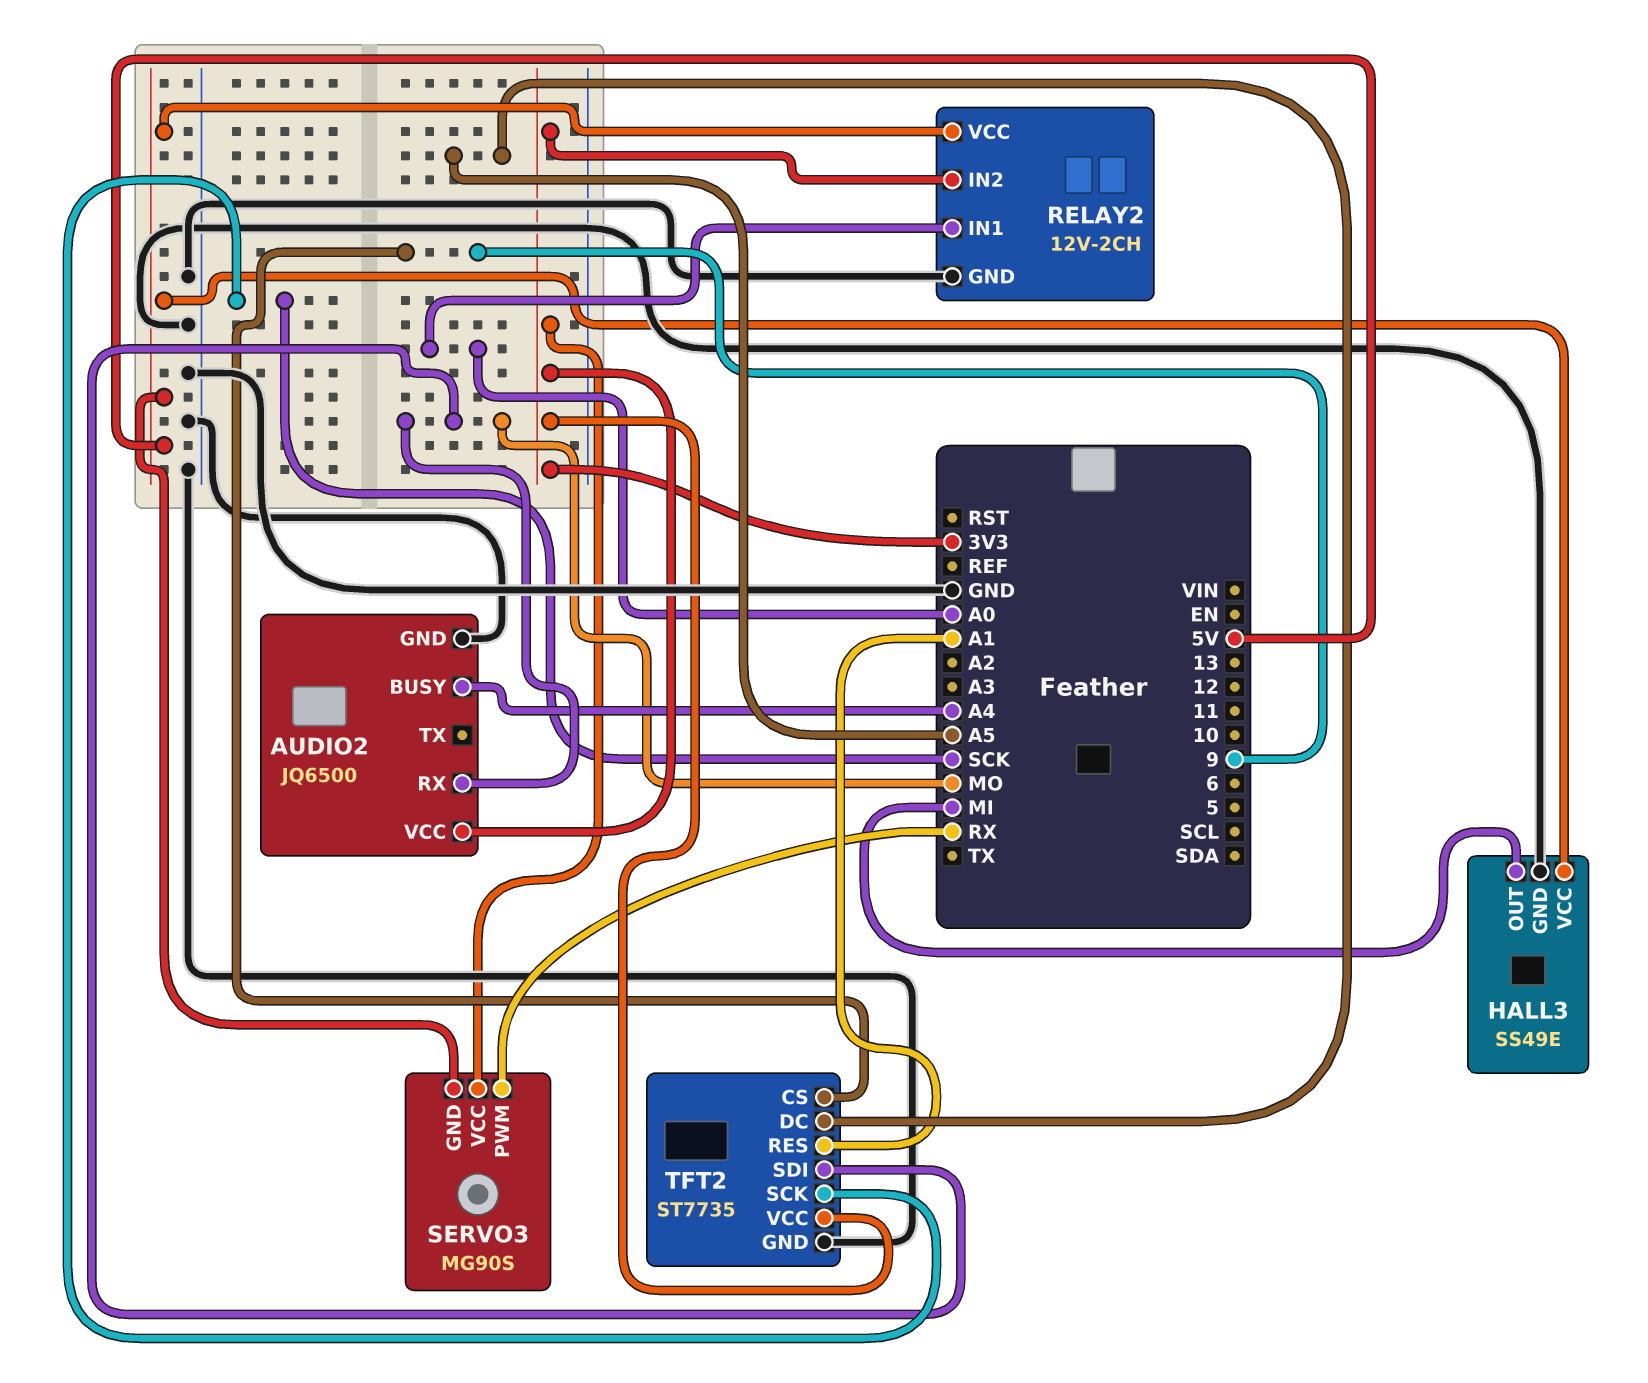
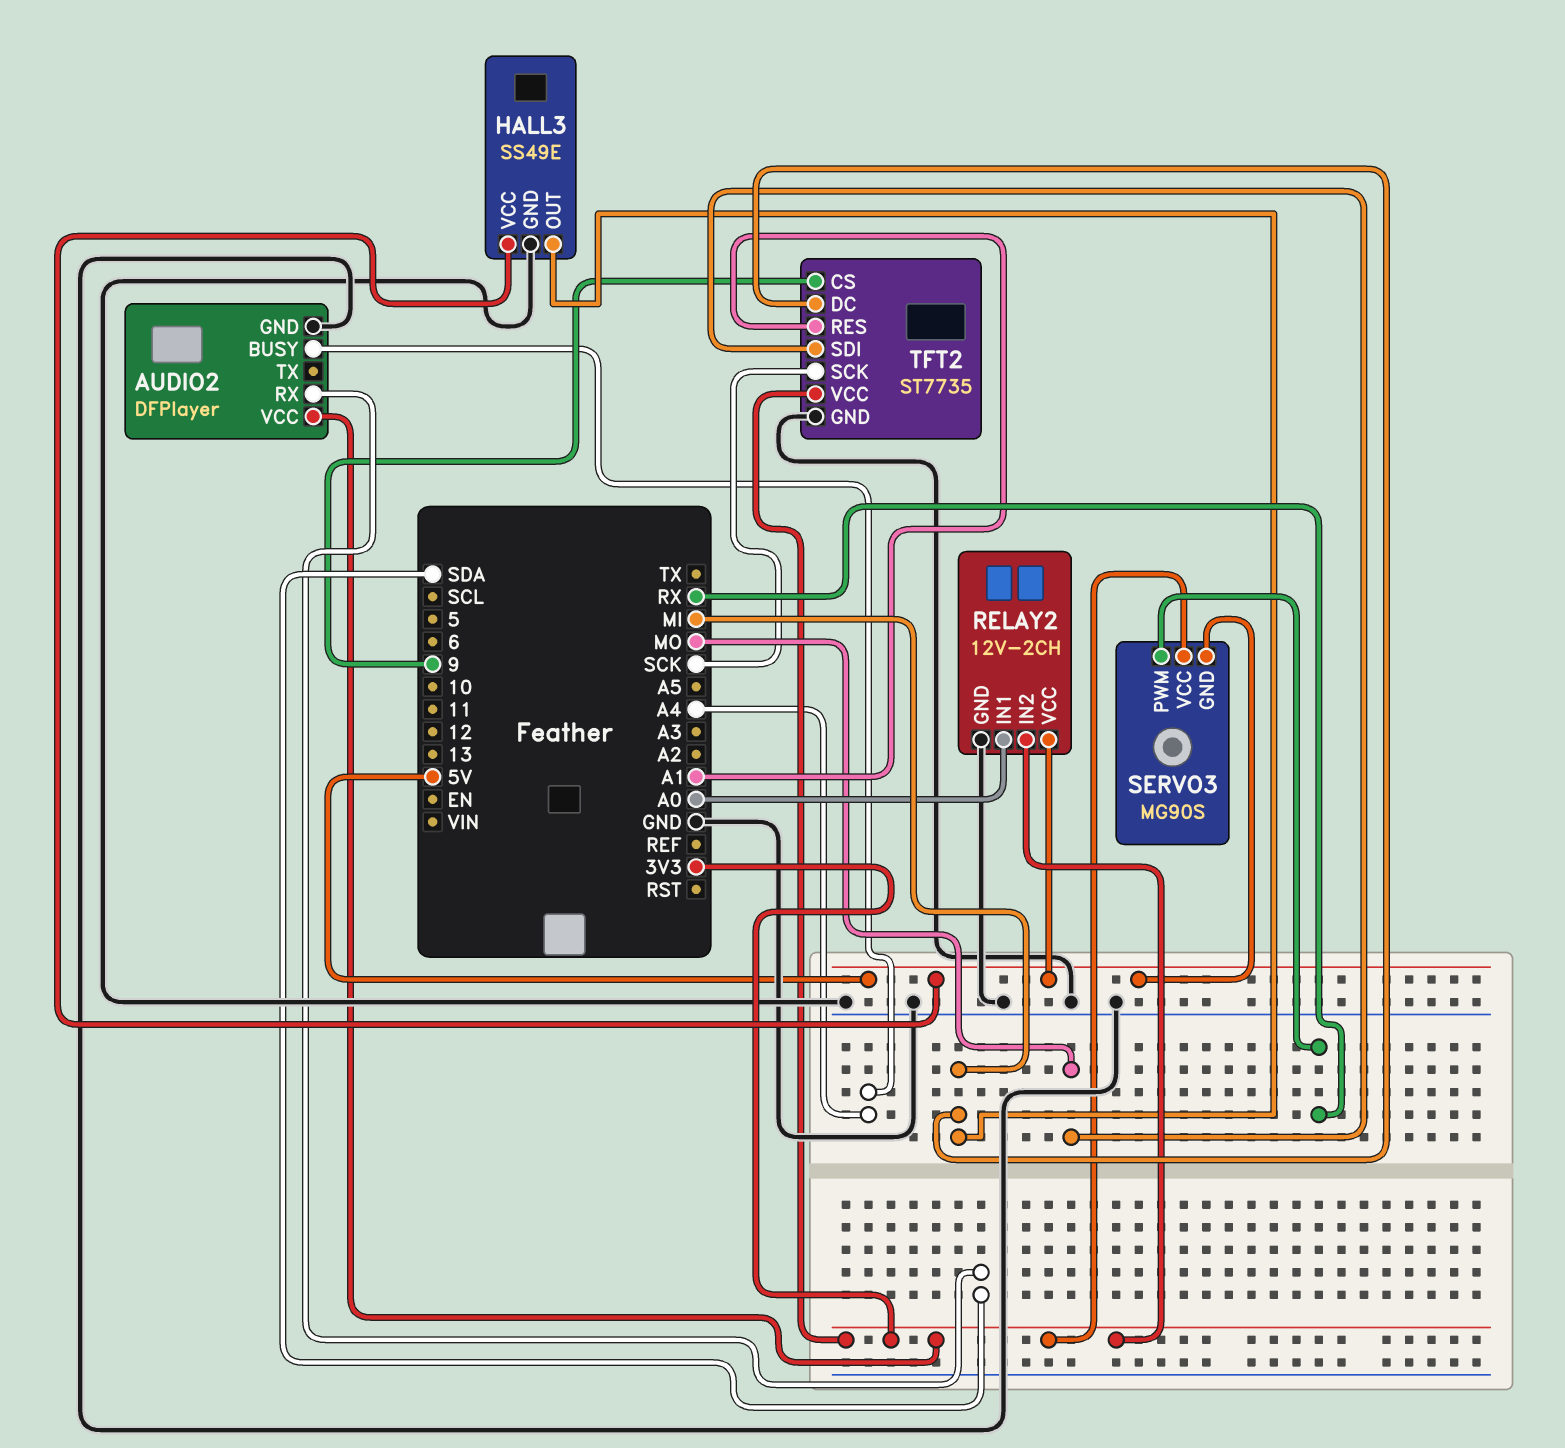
AUDIO2: JQ6500 -> DFPlayer
AUDIO2 pin RX: MO -> SDA
TFT2 pin DC: A5 -> MI

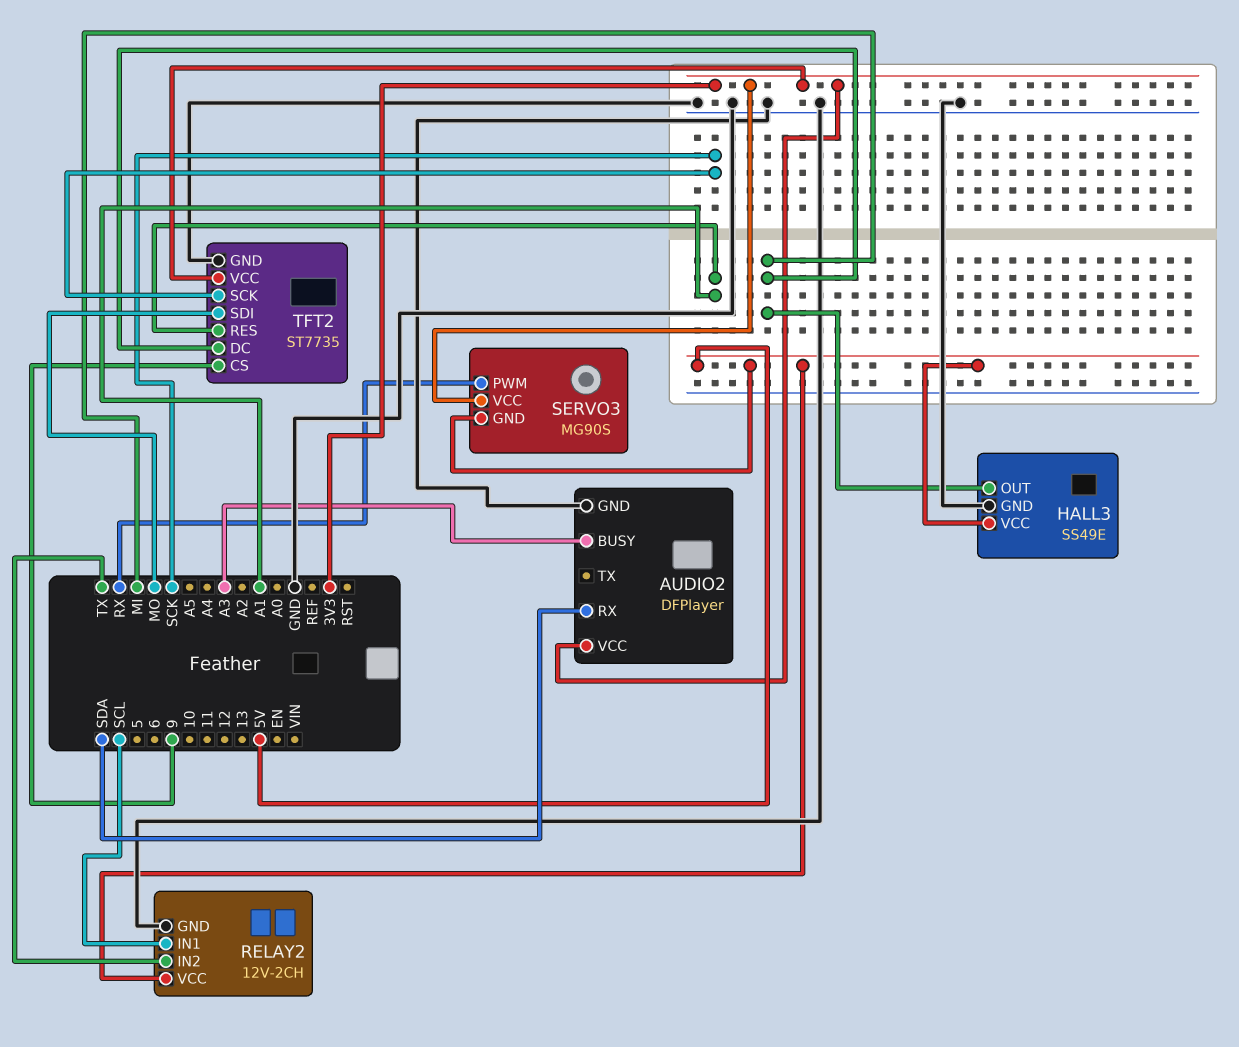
AUDIO2 pin BUSY: A4 -> A3
RELAY2 pin IN1: A0 -> SCL
RELAY2 pin IN2: 3V3 -> TX

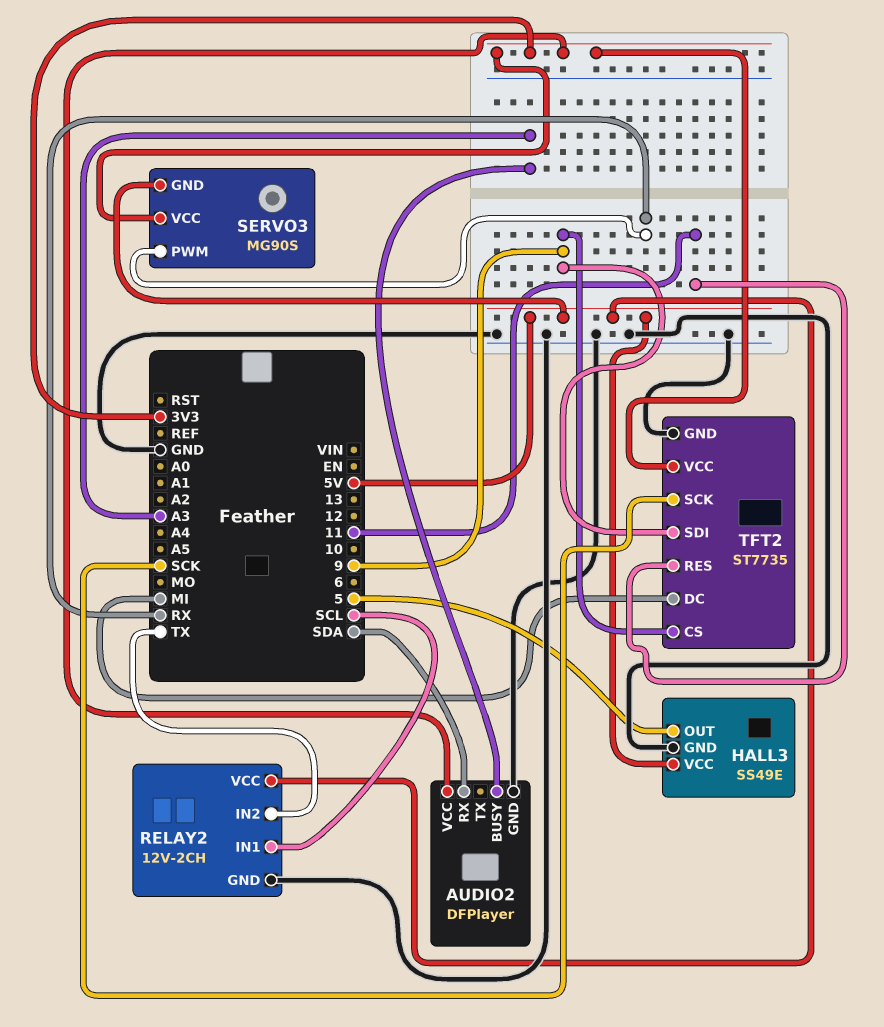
HALL3 pin OUT: MI -> 5
TFT2 pin RES: A1 -> 11
TFT2 pin SDI: MO -> 9

